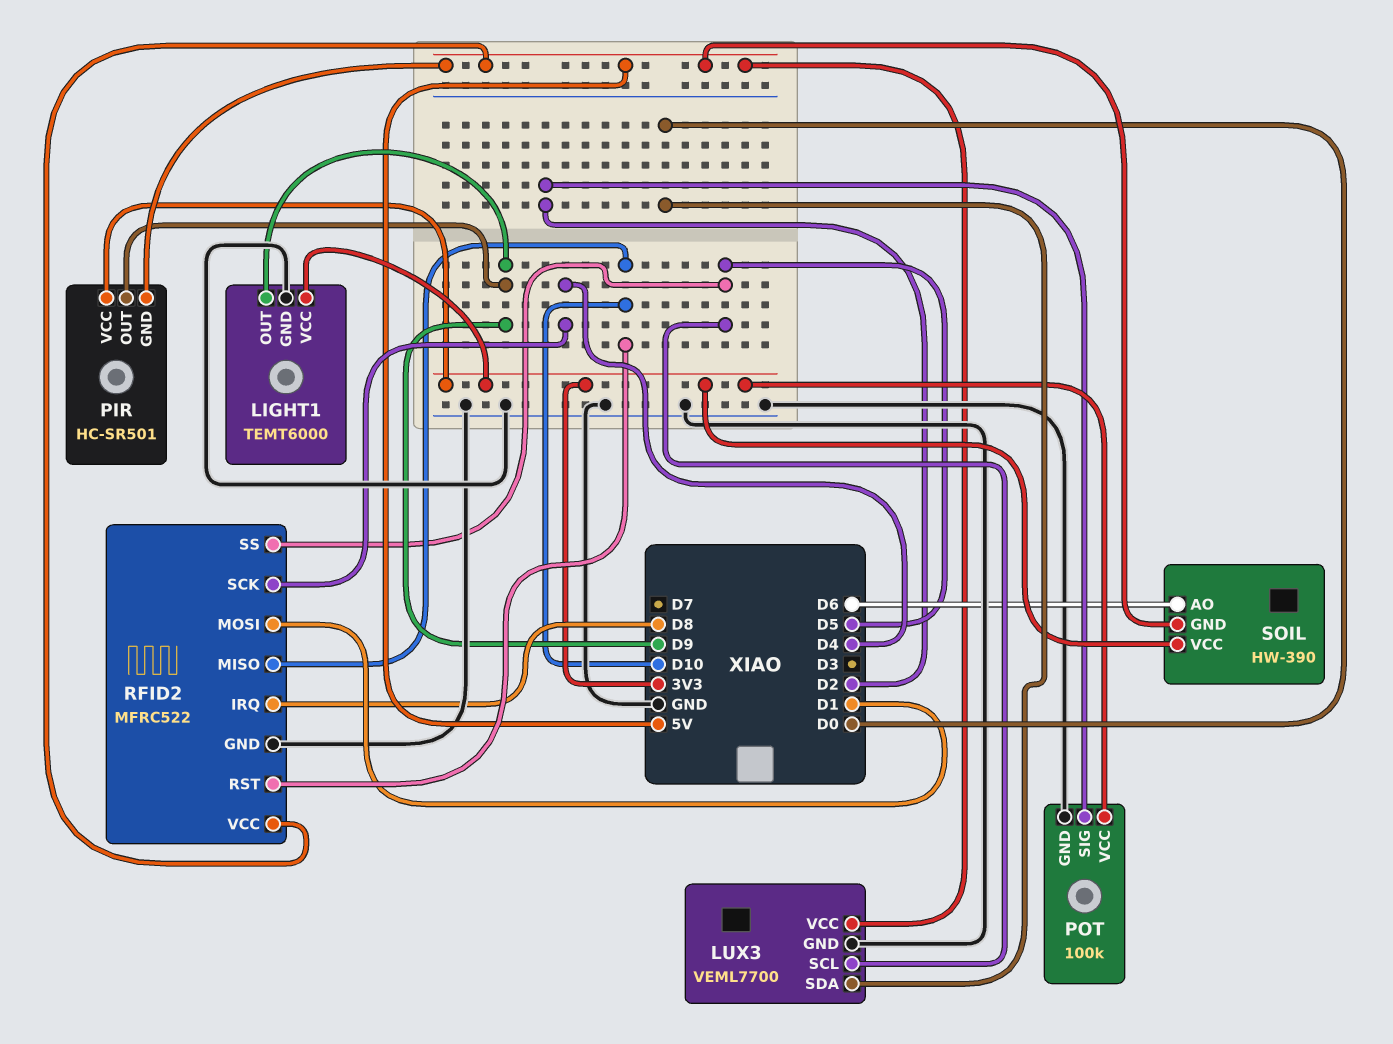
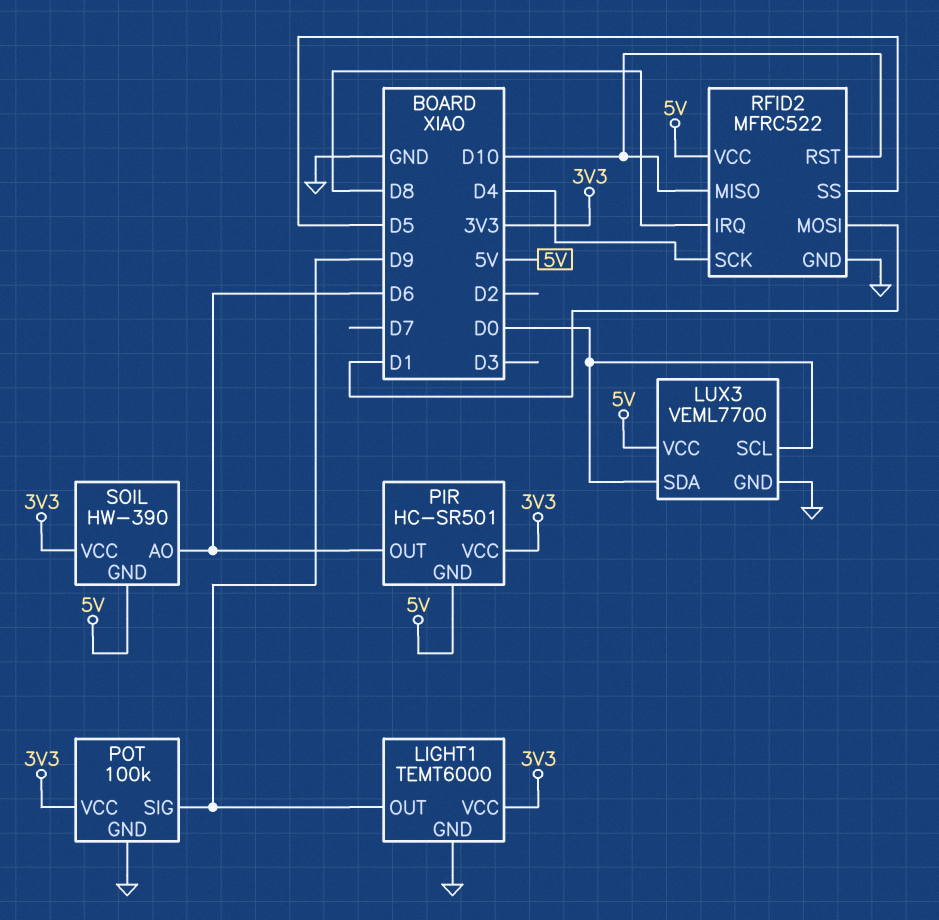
LUX3 pin SCL: D5 -> D0
PIR pin OUT: D9 -> D6
POT pin SIG: D2 -> D9

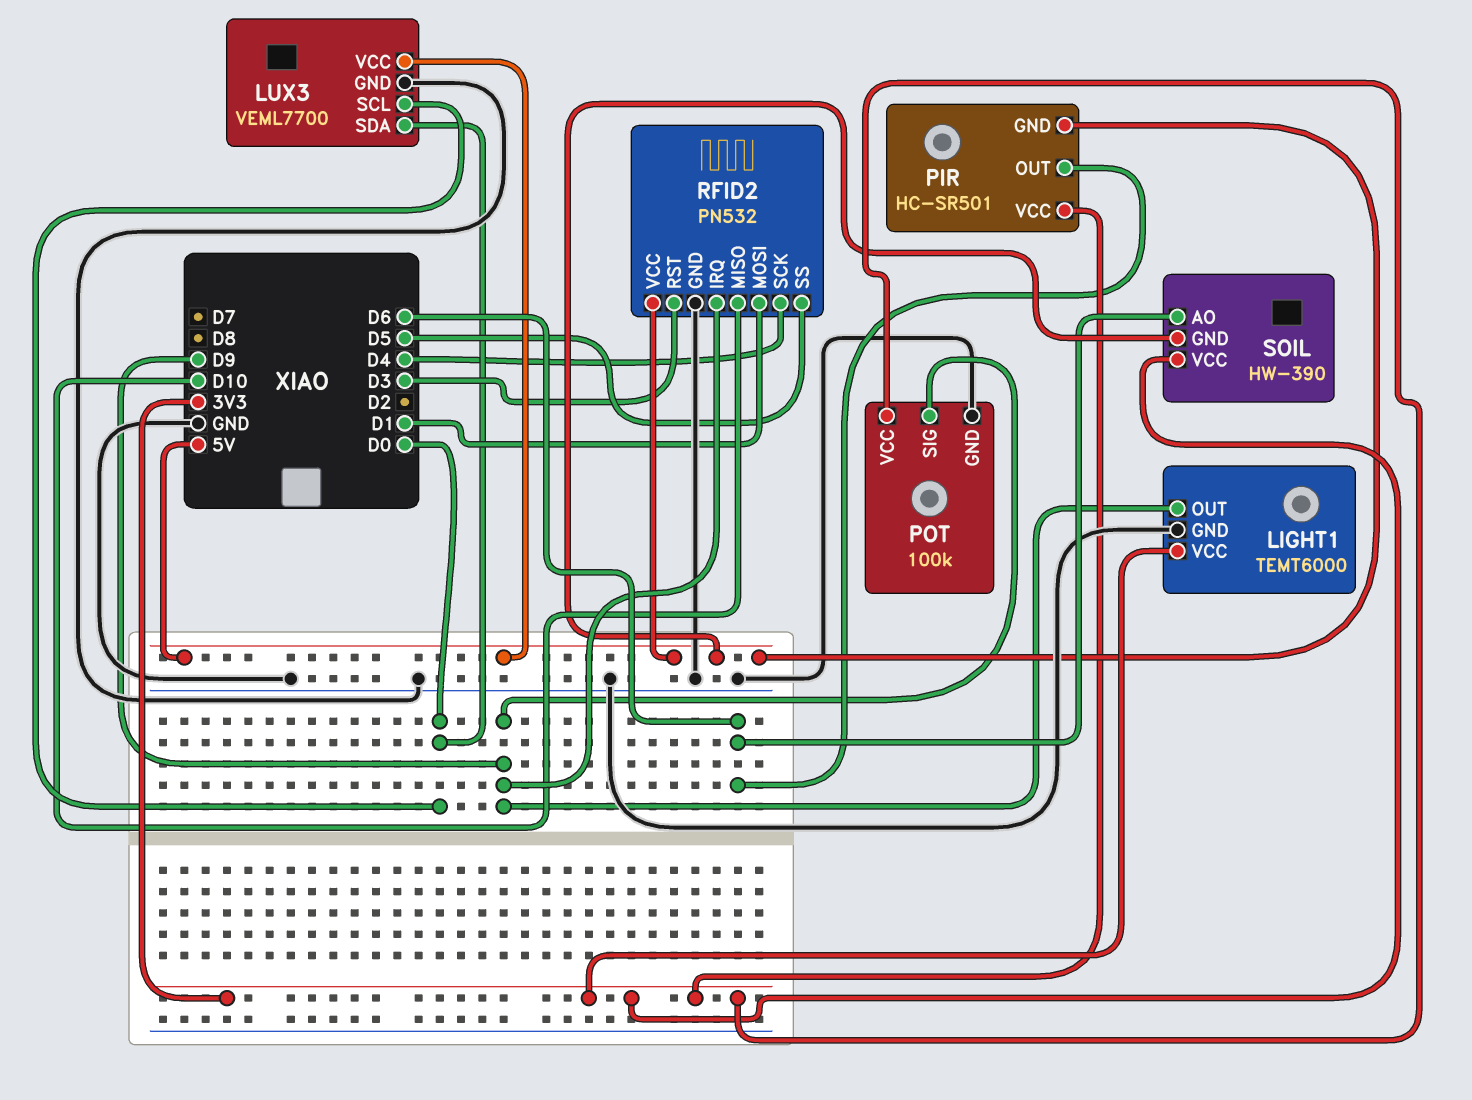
RFID2: MFRC522 -> PN532
RFID2 pin IRQ: D8 -> D9
RFID2 pin RST: D10 -> D3

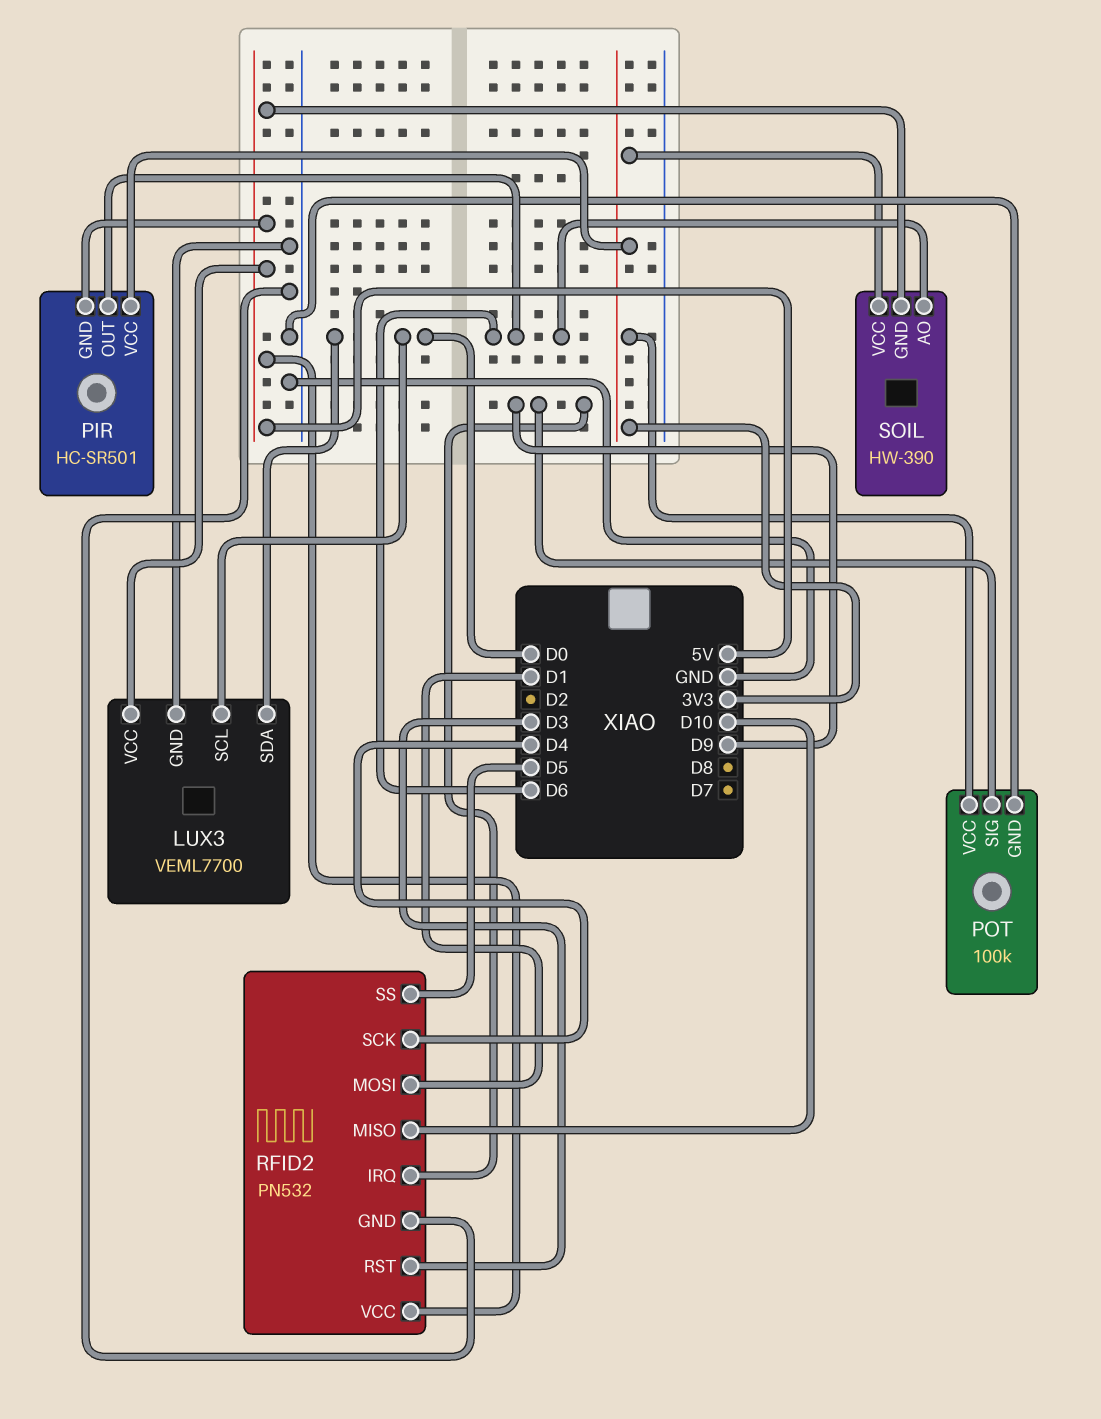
LIGHT1: TEMT6000 -> none
LIGHT1 pin GND: GND -> none
LIGHT1 pin OUT: D9 -> none
LIGHT1 pin VCC: 3V3 -> none

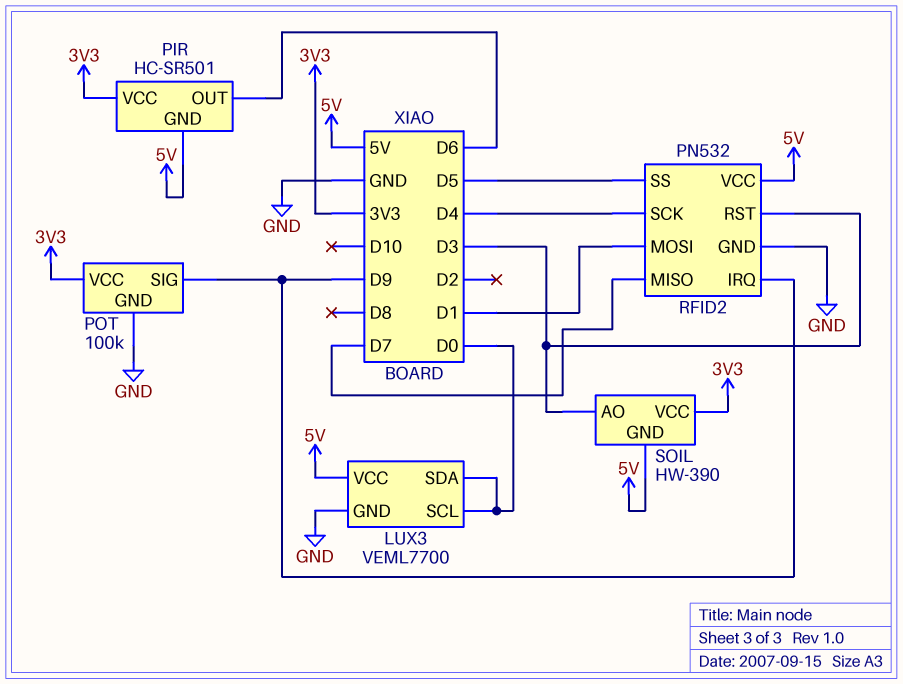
RFID2 pin MISO: D10 -> D7
SOIL pin AO: D6 -> D3

